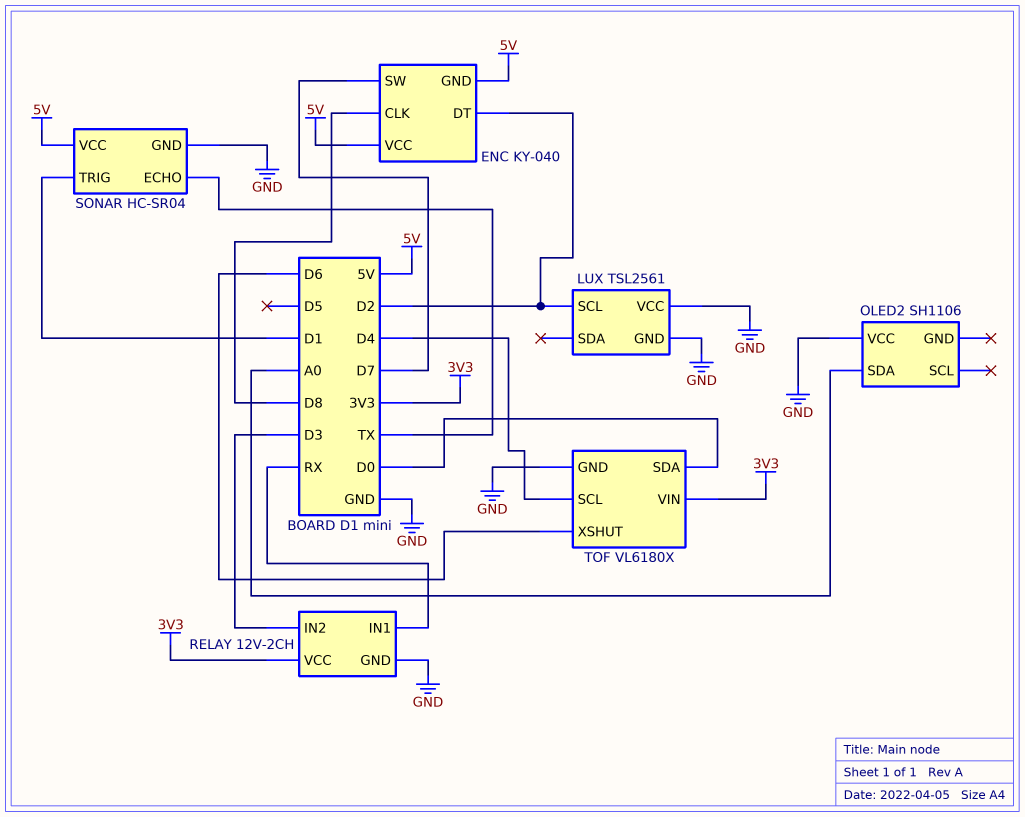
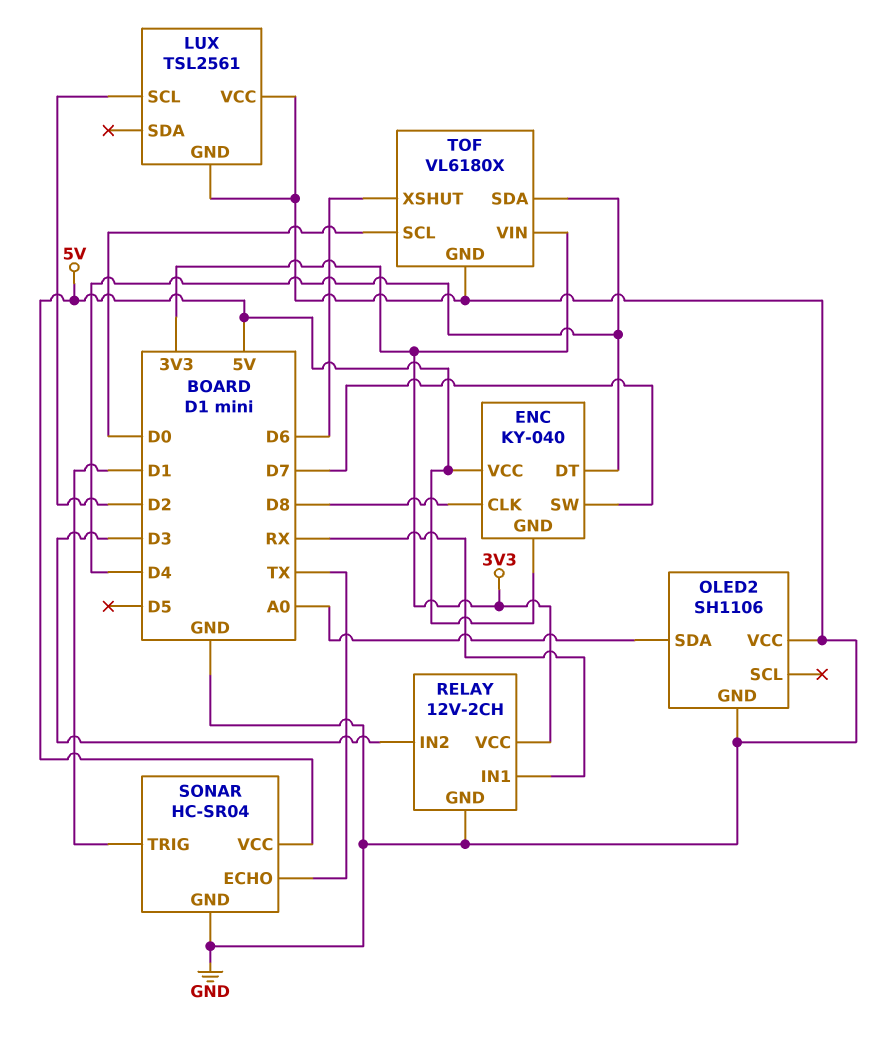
ENC pin DT: D2 -> D4
OLED2 pin GND: none -> GND
TOF pin SCL: D4 -> D0
TOF pin SDA: D0 -> D4

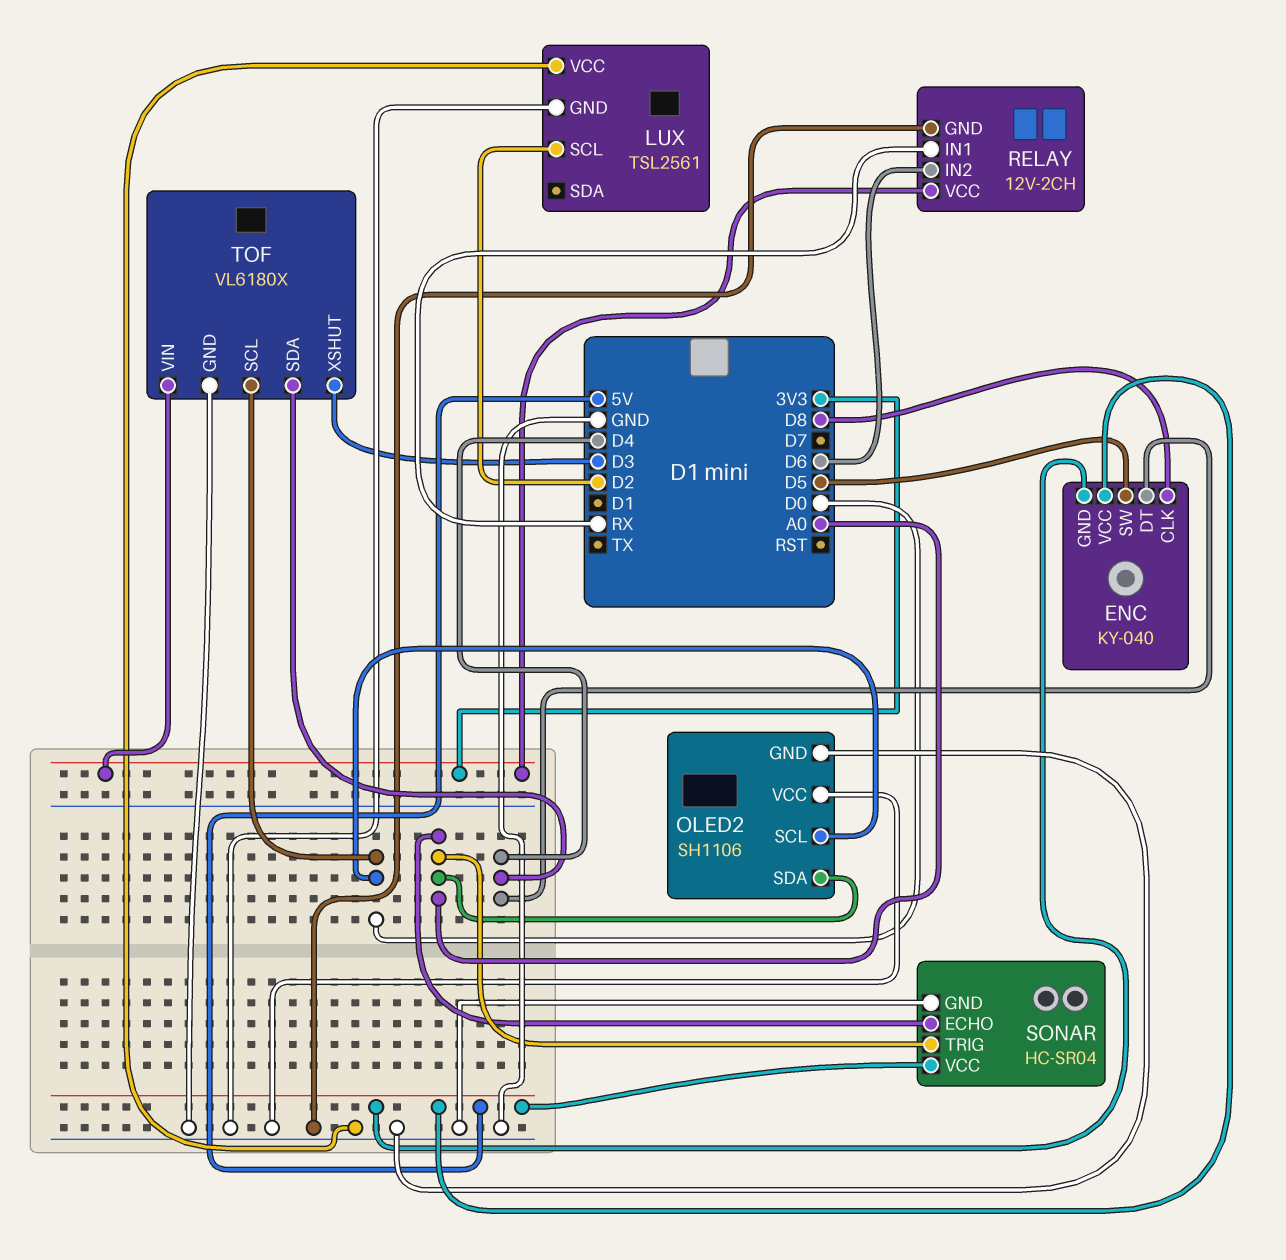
ENC pin SW: D7 -> D5
OLED2 pin SCL: none -> D0
RELAY pin IN2: D3 -> D6
SONAR pin ECHO: TX -> A0
SONAR pin TRIG: D1 -> A0
TOF pin XSHUT: D6 -> D3

